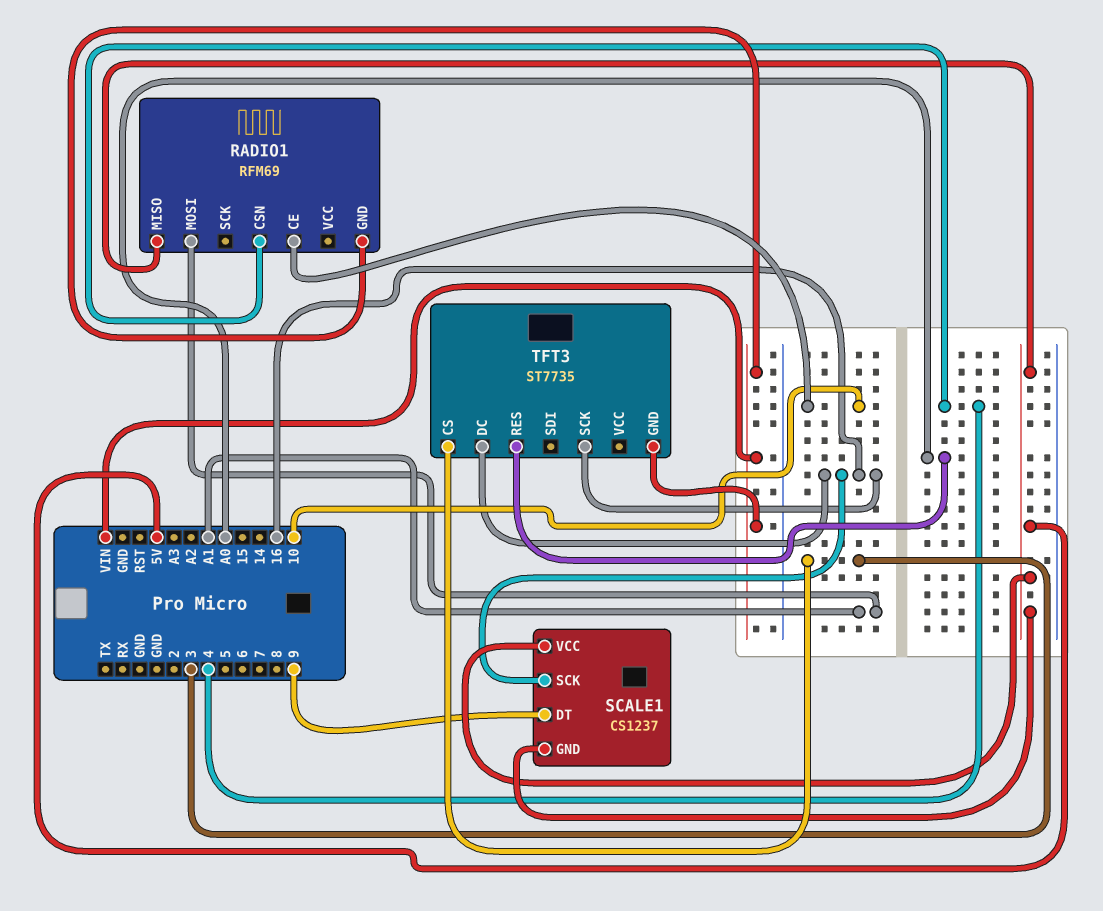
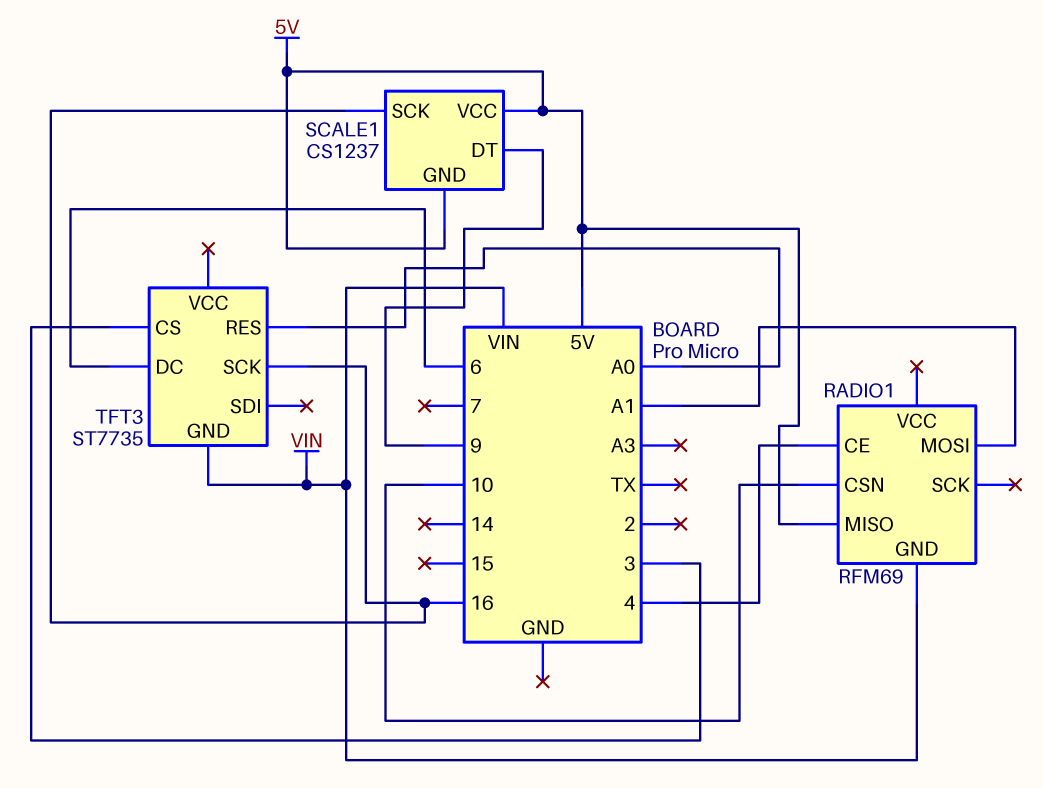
RADIO1 pin CE: 10 -> 4
RADIO1 pin CSN: 4 -> 10
TFT3 pin DC: 16 -> 6

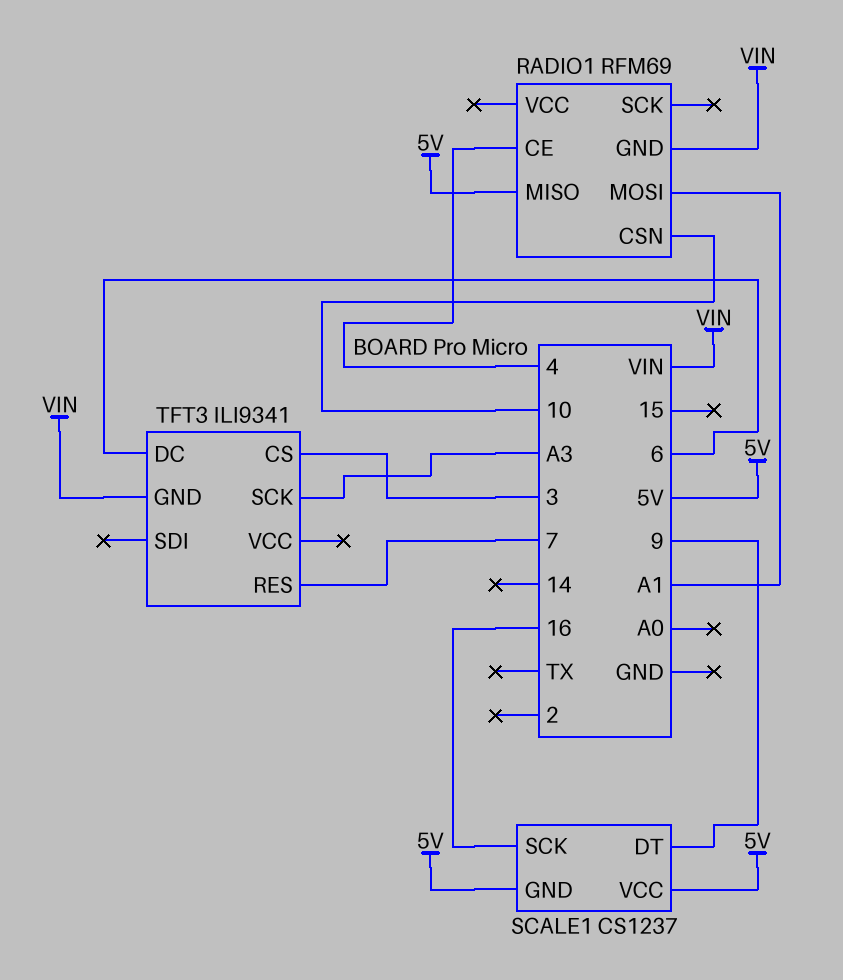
TFT3: ST7735 -> ILI9341
TFT3 pin RES: A0 -> 7
TFT3 pin SCK: 16 -> A3

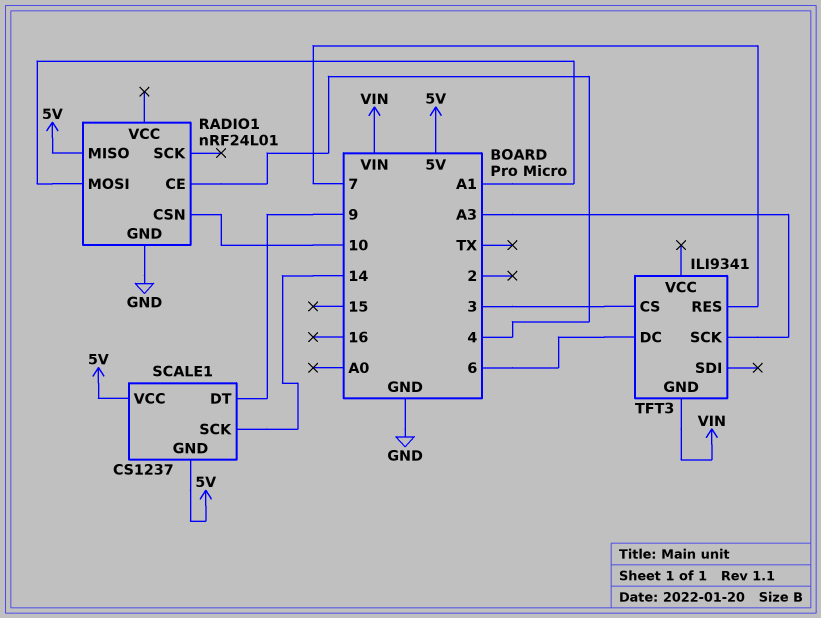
RADIO1: RFM69 -> nRF24L01
RADIO1 pin GND: VIN -> GND
SCALE1 pin SCK: 16 -> 14

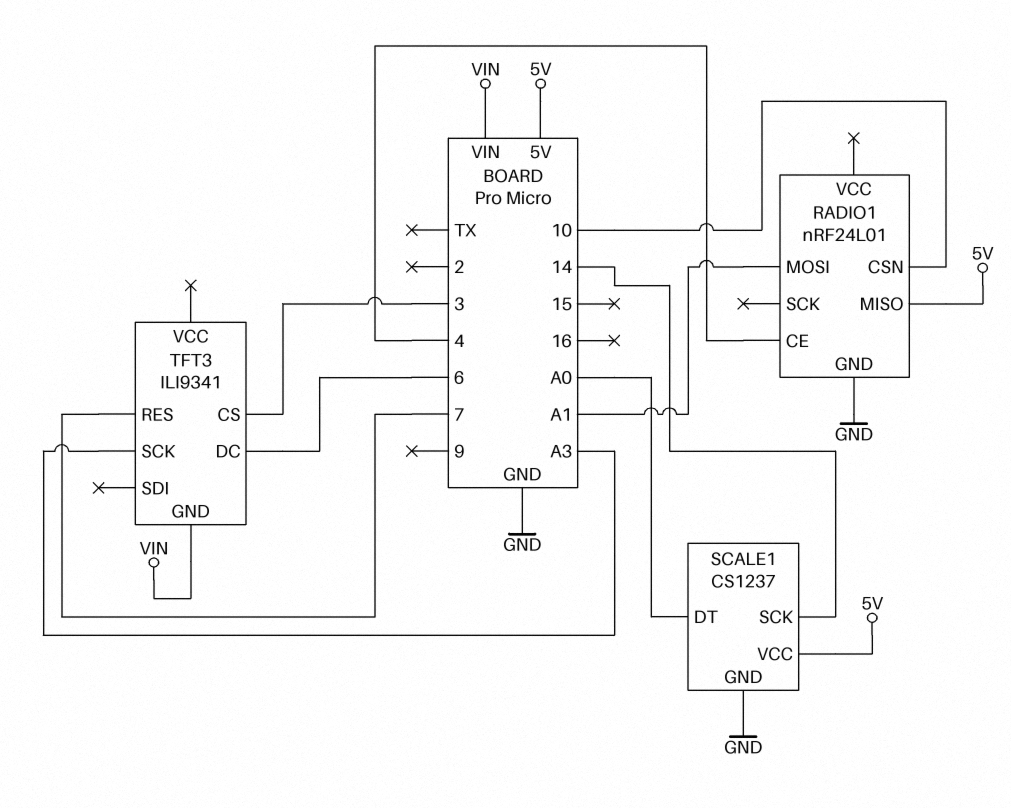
SCALE1 pin DT: 9 -> A0
SCALE1 pin GND: 5V -> GND

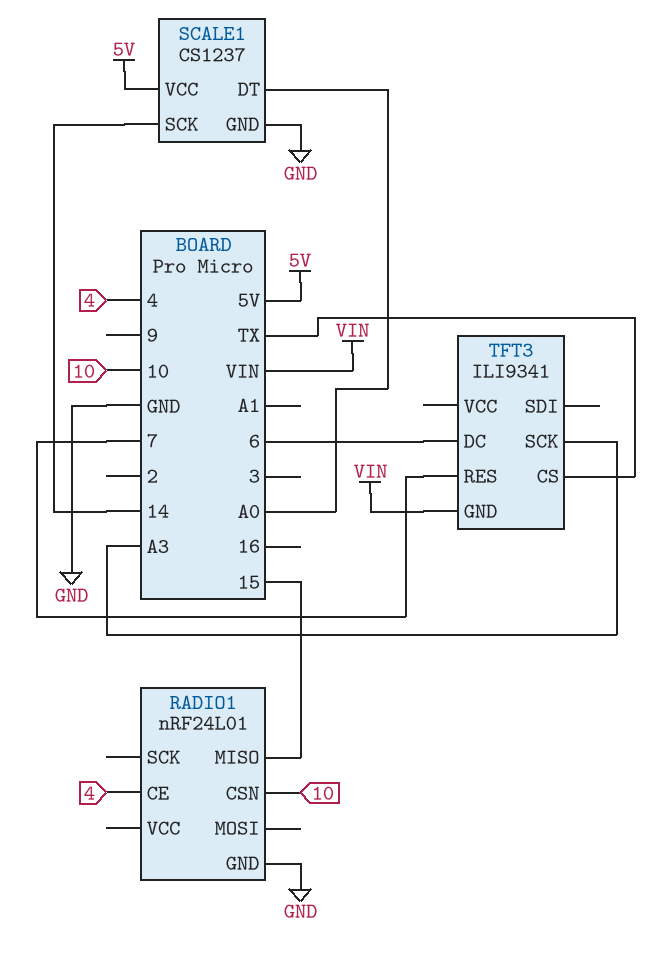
RADIO1 pin MISO: 5V -> 15
RADIO1 pin MOSI: A1 -> none
TFT3 pin CS: 3 -> TX

